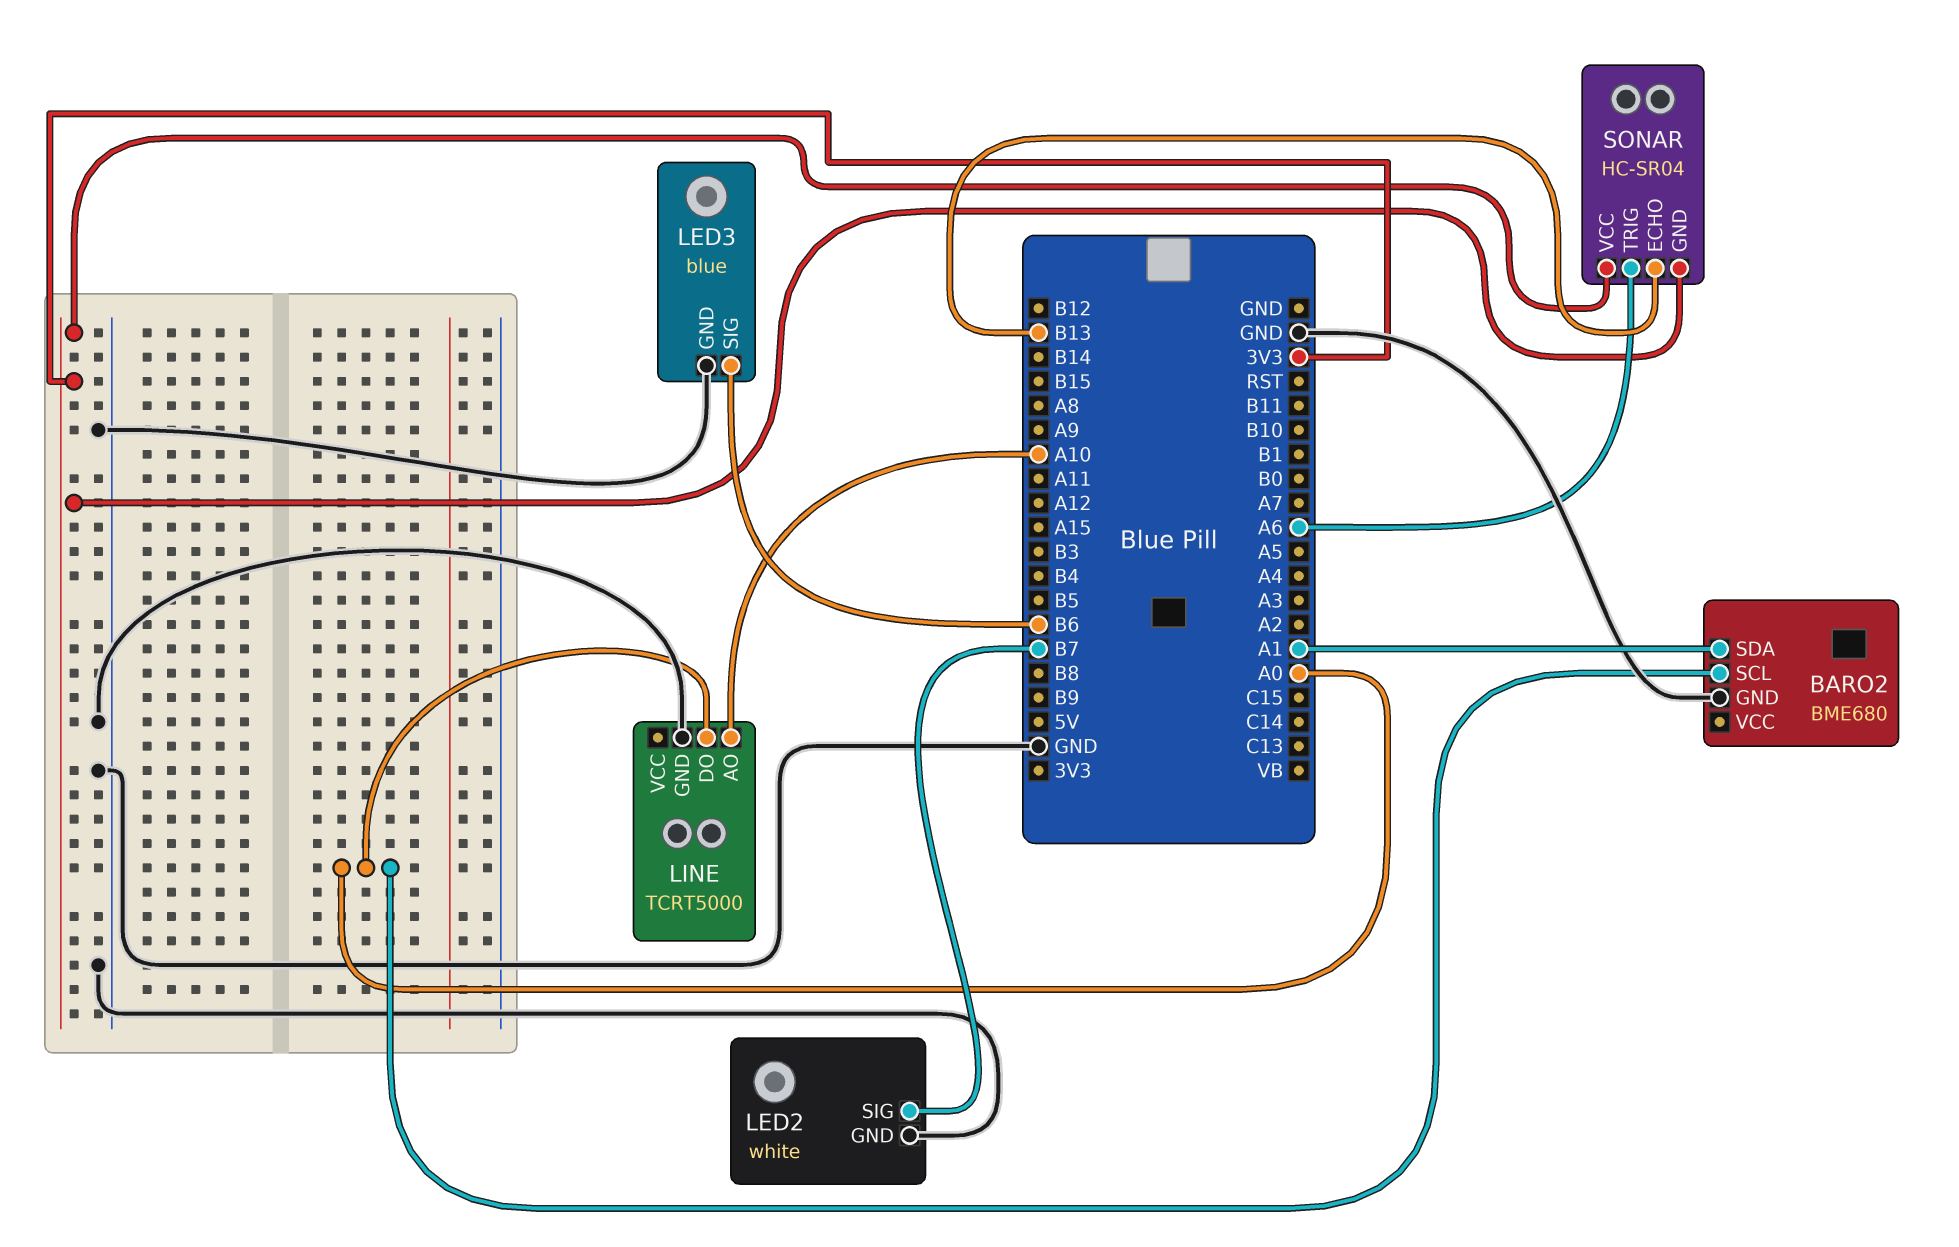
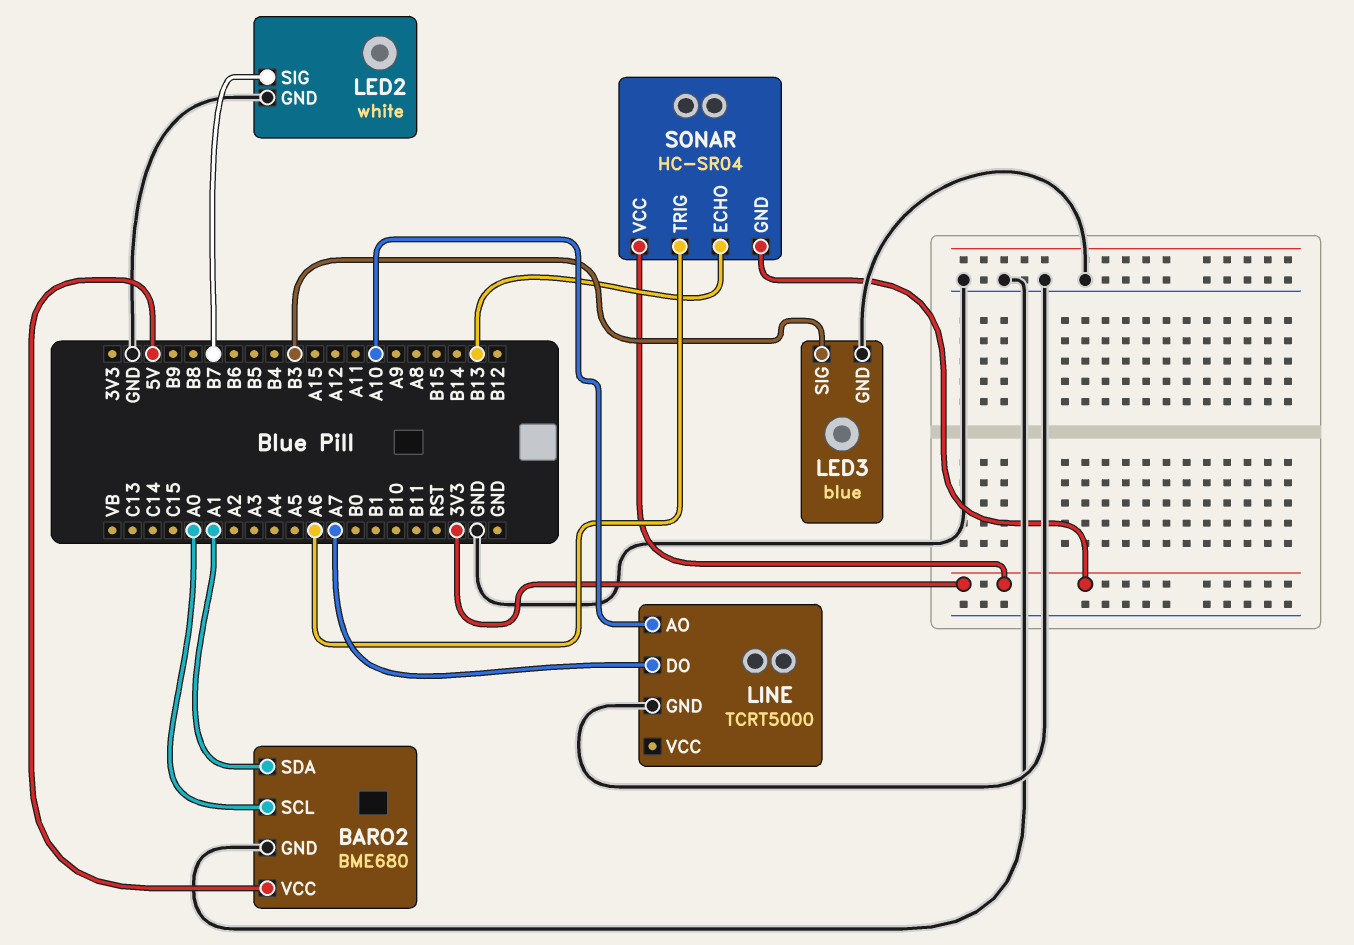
BARO2 pin VCC: none -> 5V
LED3 pin SIG: B6 -> B3
LINE pin DO: A0 -> A7

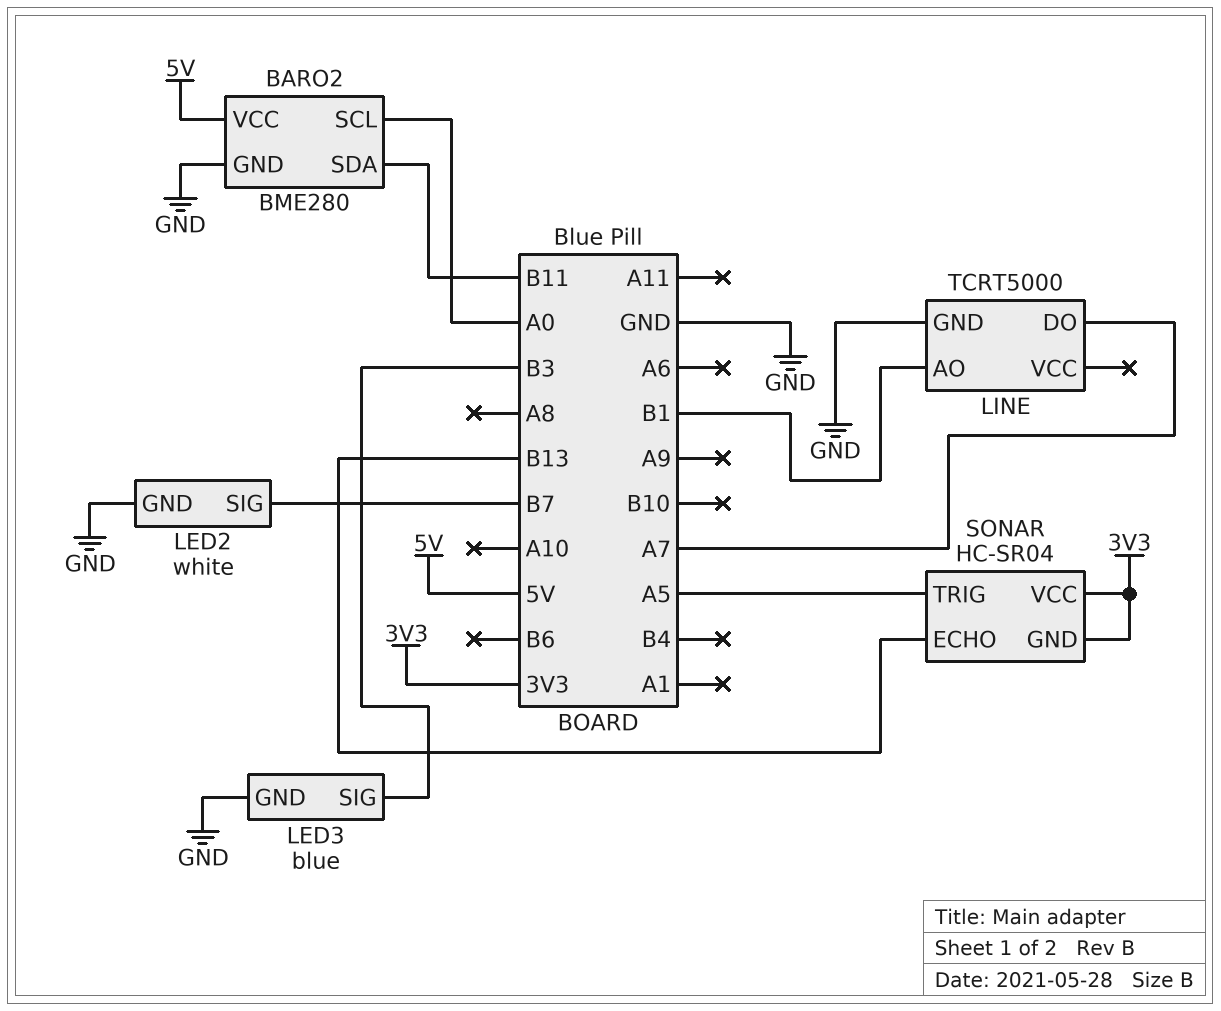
BARO2: BME680 -> BME280
BARO2 pin SDA: A1 -> B11
LINE pin AO: A10 -> B1
SONAR pin TRIG: A6 -> A5

